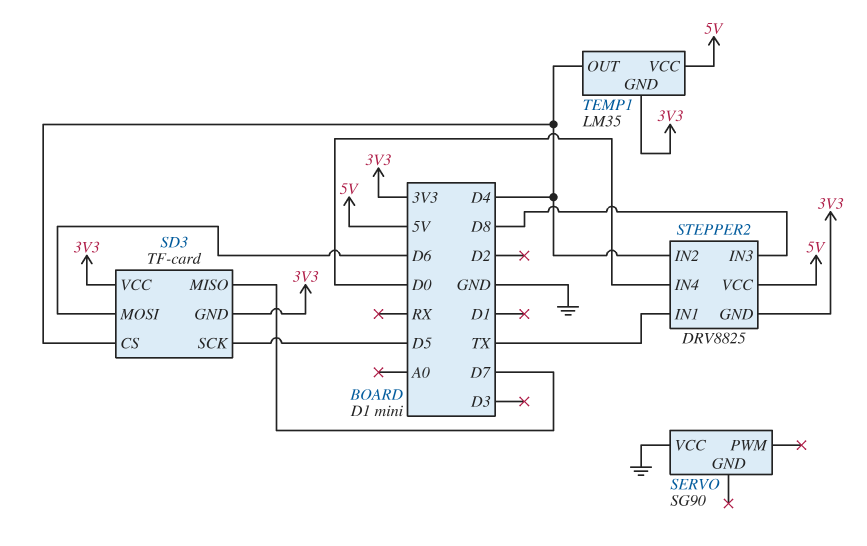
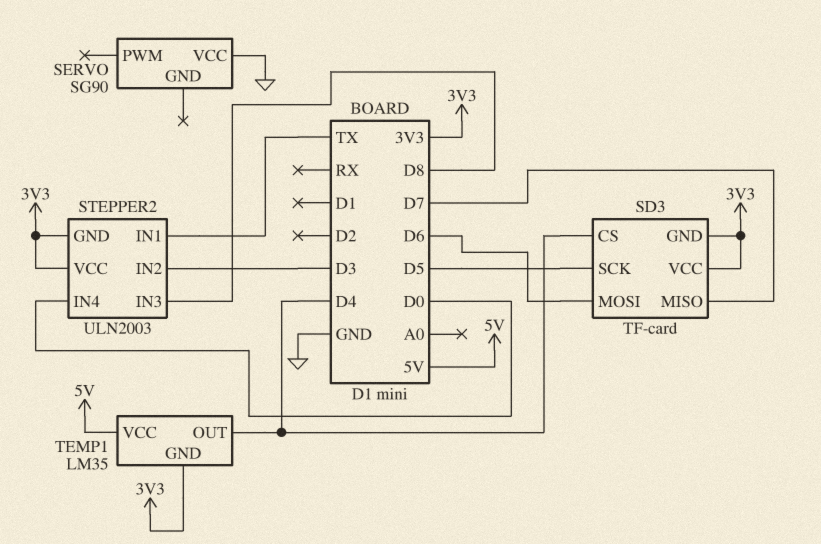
STEPPER2: DRV8825 -> ULN2003
STEPPER2 pin IN2: D4 -> D3
STEPPER2 pin VCC: 5V -> 3V3

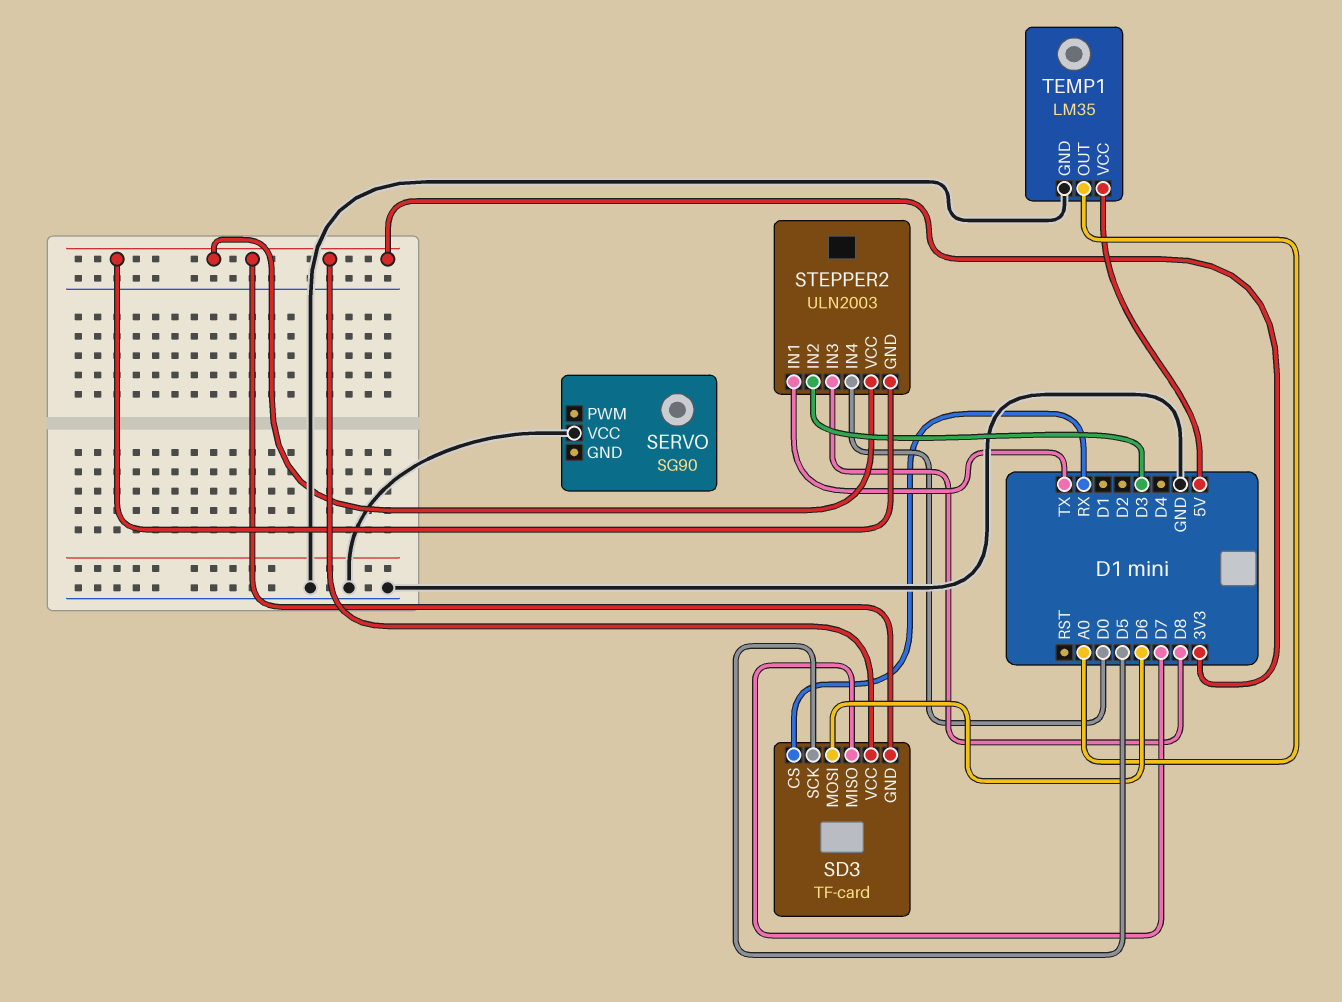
SD3 pin CS: D4 -> RX
TEMP1 pin GND: 3V3 -> GND
TEMP1 pin OUT: D4 -> A0

